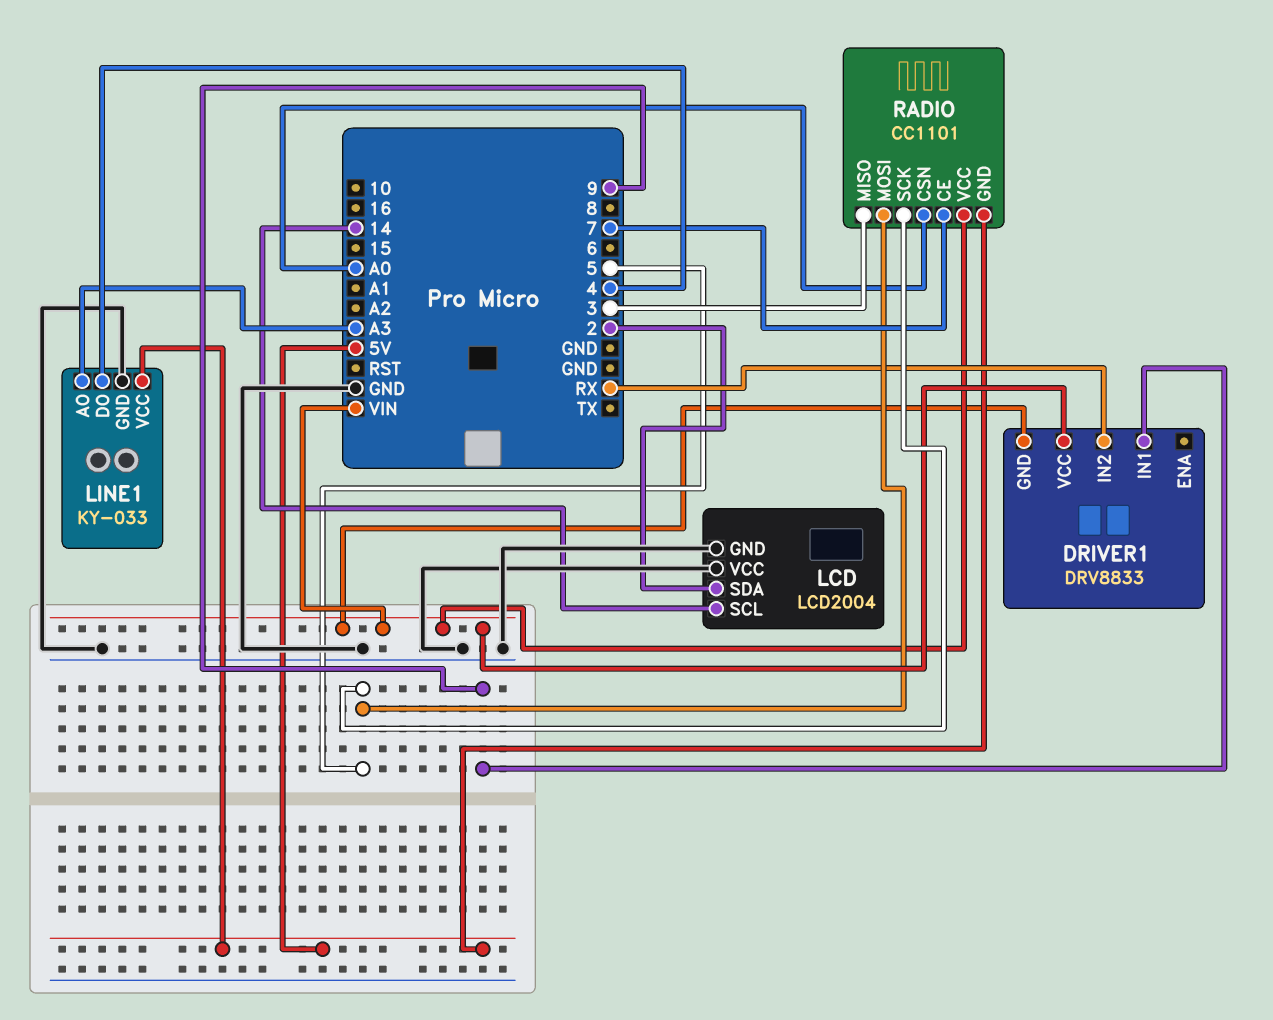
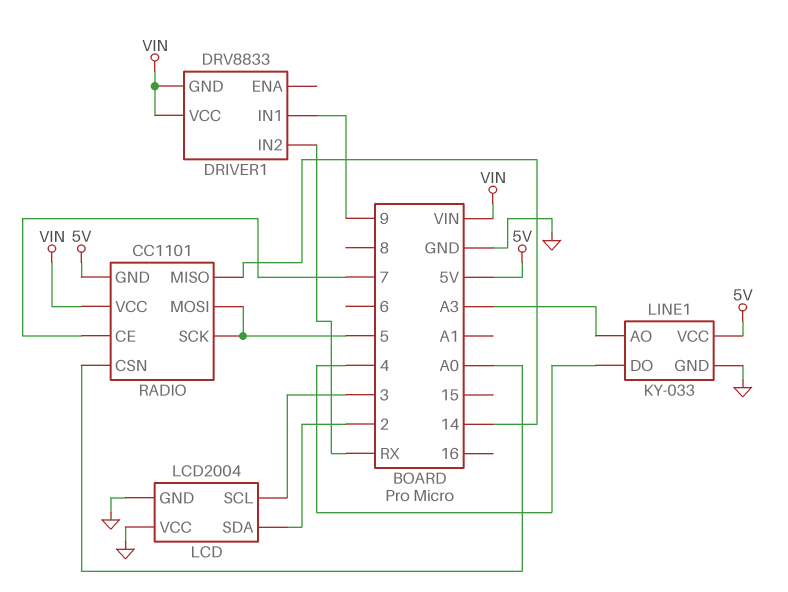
LCD pin SCL: 14 -> 3
RADIO pin MISO: 3 -> 14

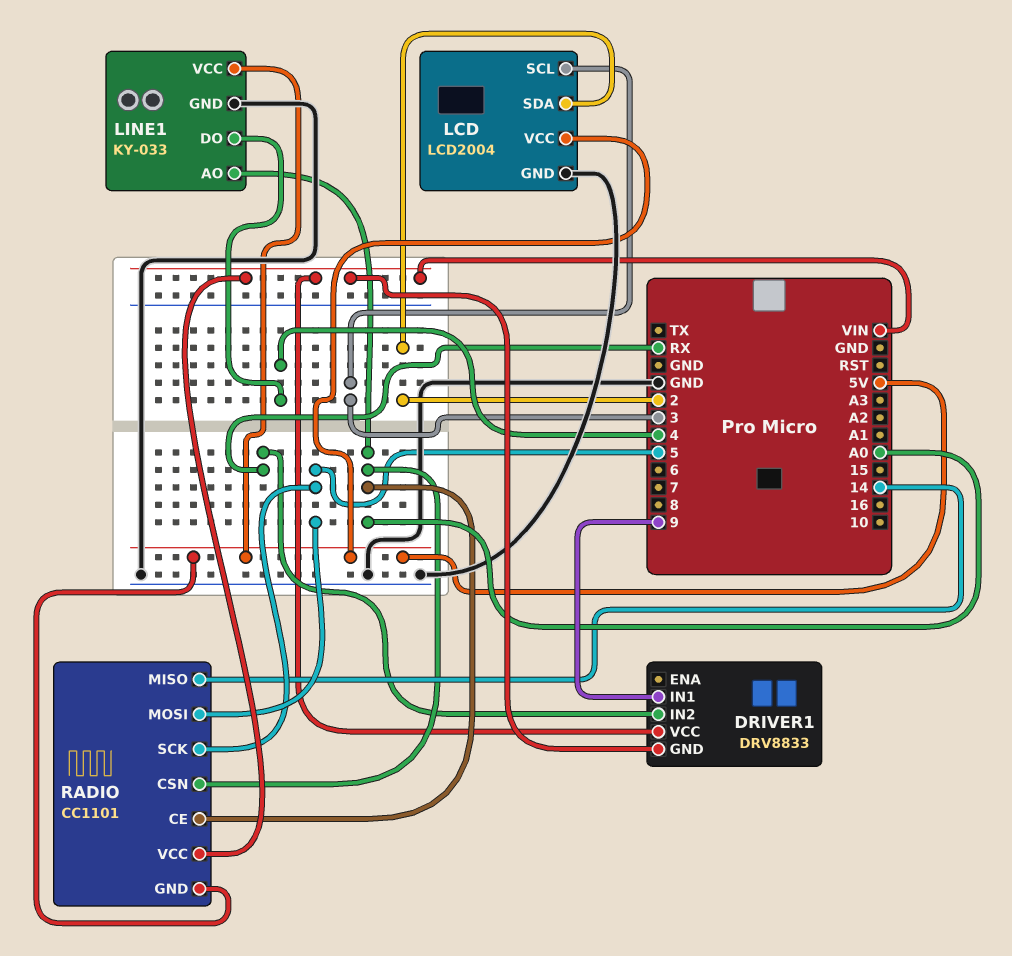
LCD pin VCC: GND -> 5V
LINE1 pin AO: A3 -> A0
RADIO pin CE: 7 -> A0

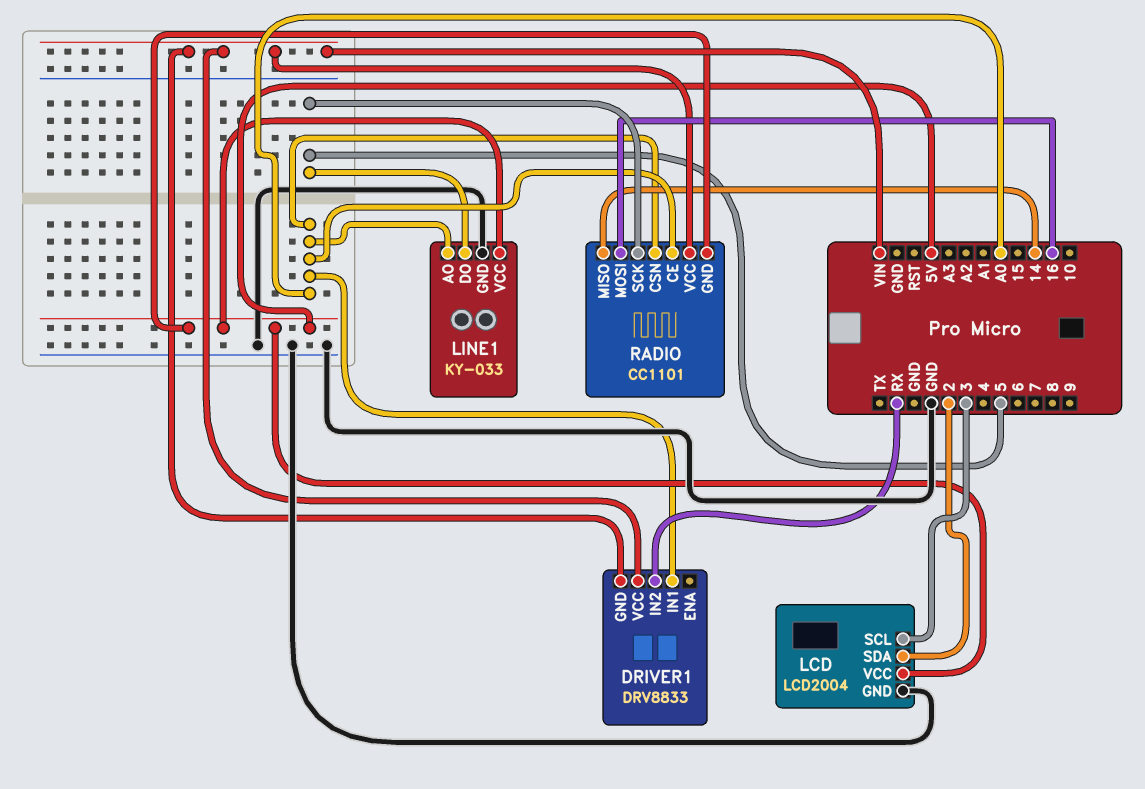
DRIVER1 pin IN1: 9 -> A0
LINE1 pin DO: 4 -> 5
RADIO pin MOSI: 5 -> 16

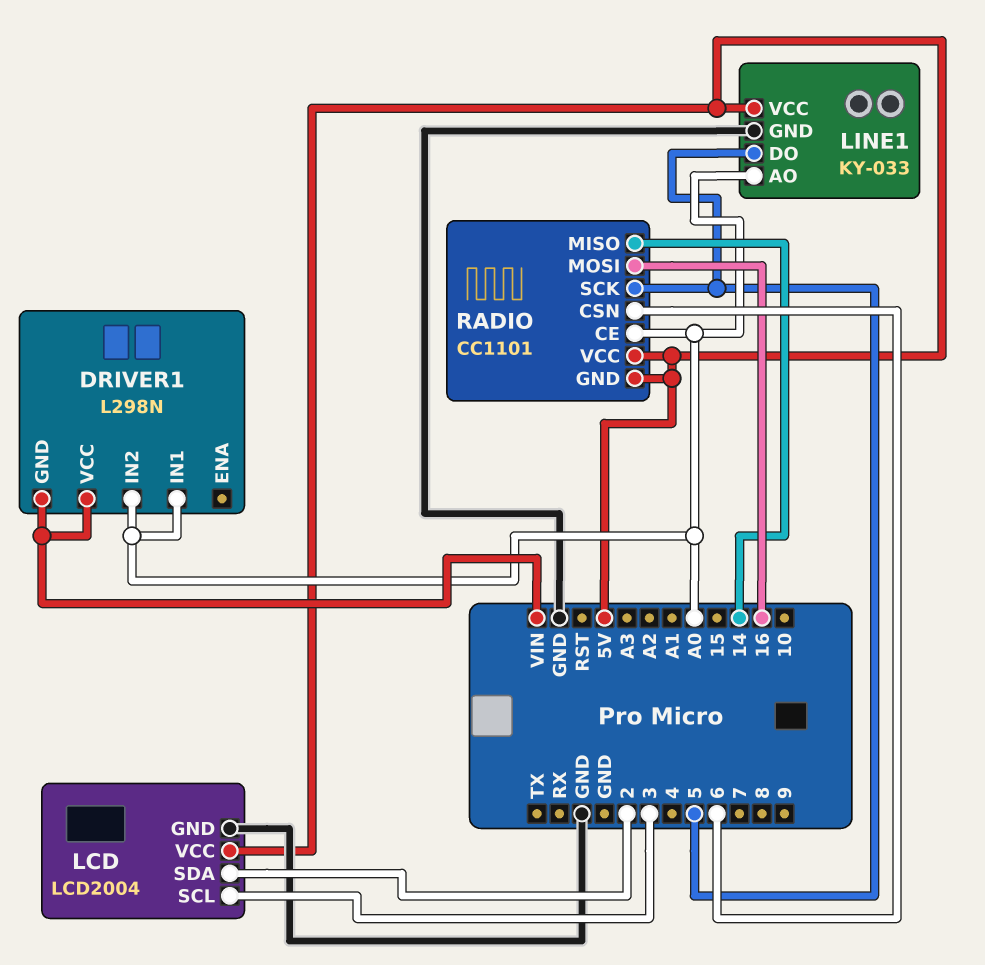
DRIVER1: DRV8833 -> L298N
DRIVER1 pin IN2: RX -> A0
RADIO pin CSN: A0 -> 6
RADIO pin VCC: VIN -> 5V

